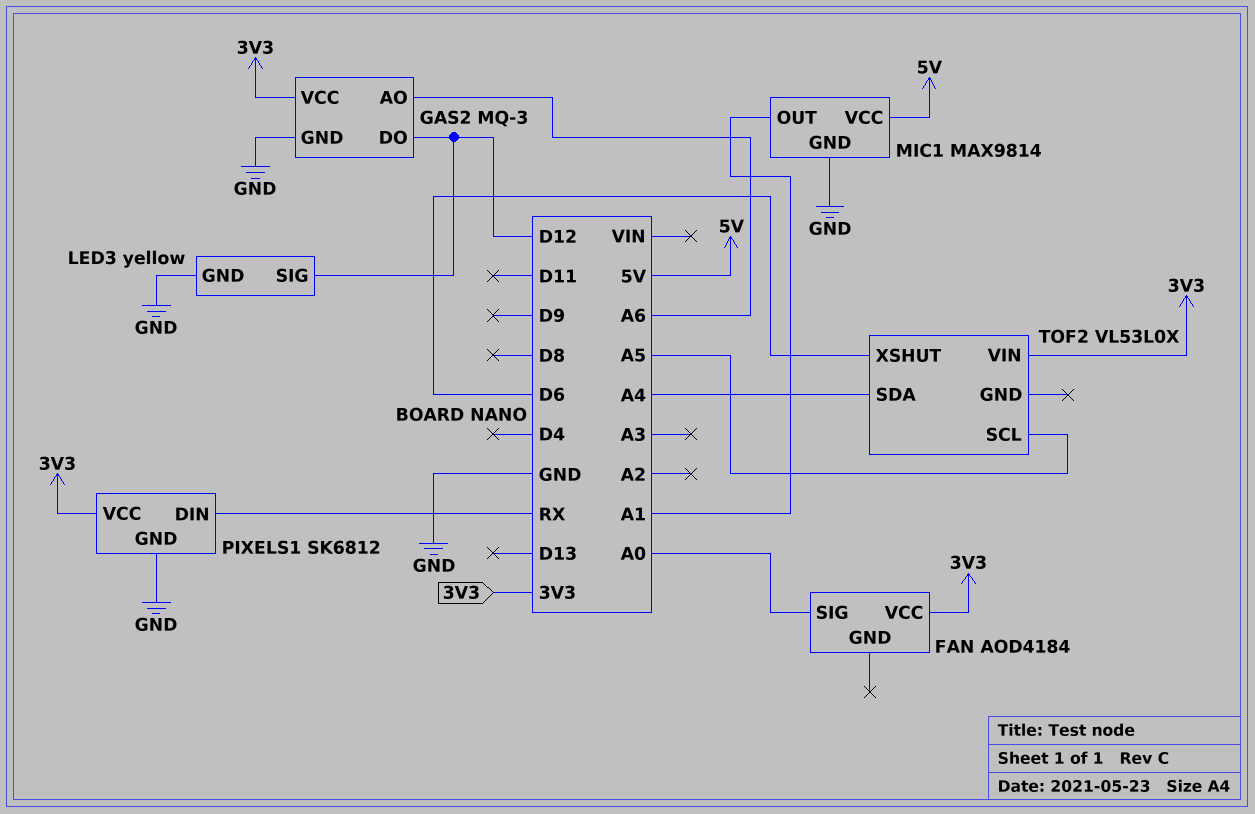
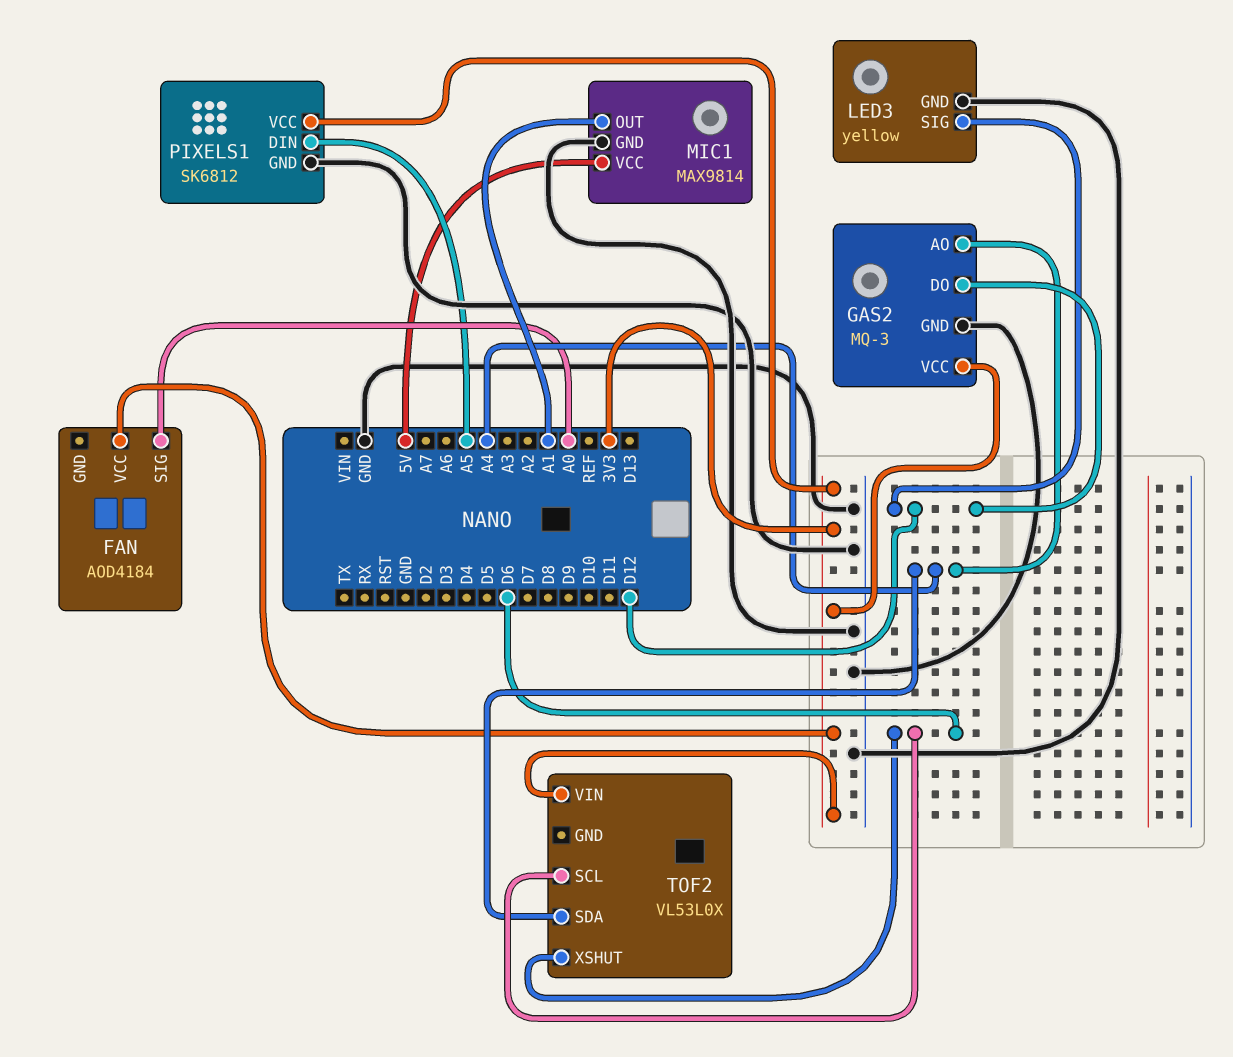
GAS2 pin AO: A6 -> A4
PIXELS1 pin DIN: RX -> A5
TOF2 pin SCL: A5 -> D6

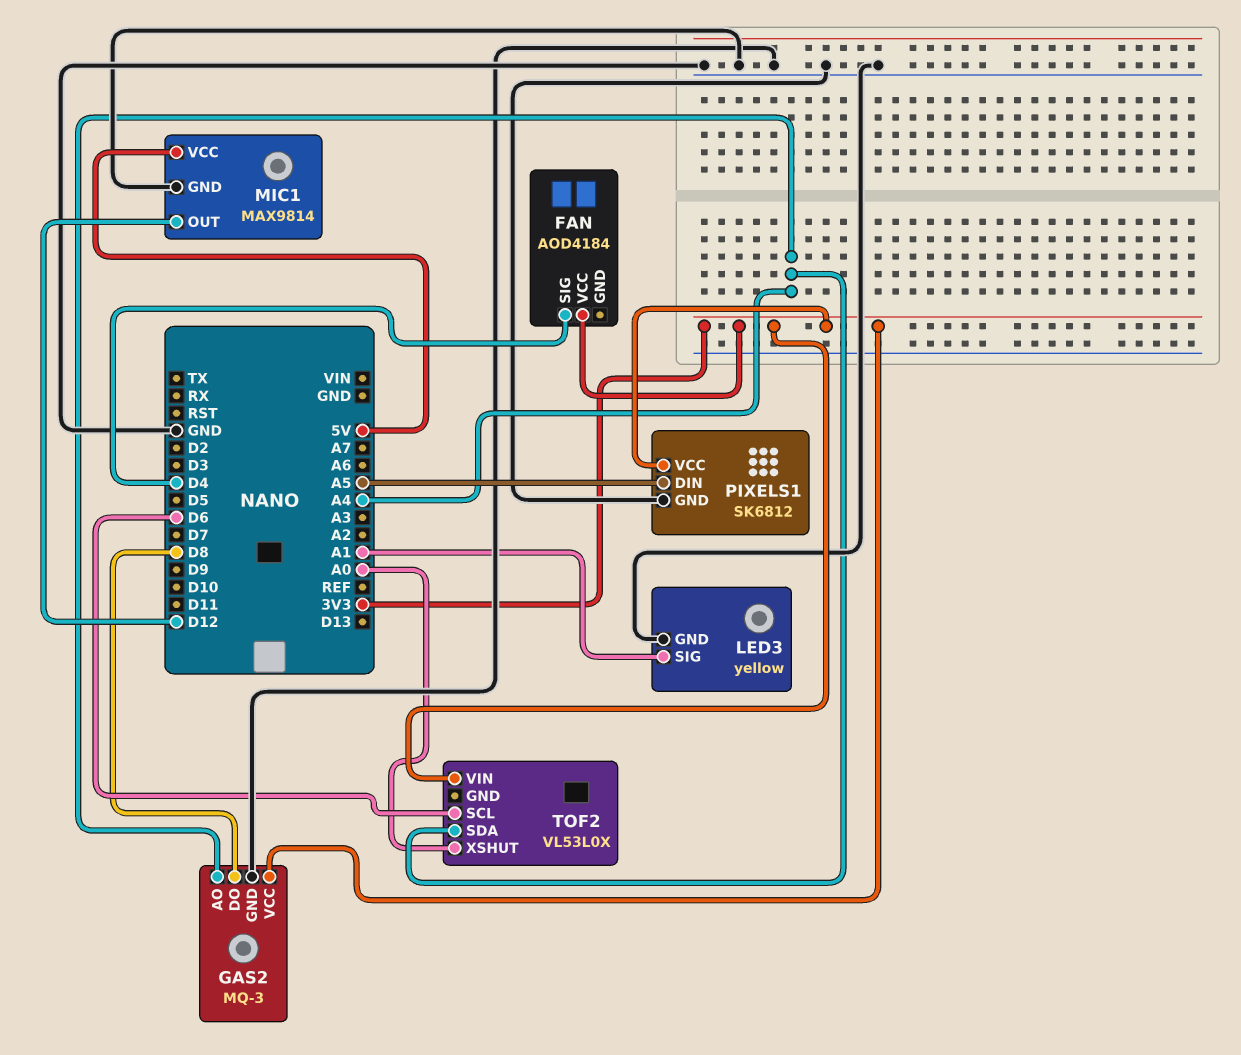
FAN pin SIG: A0 -> D4
GAS2 pin DO: D12 -> D8
LED3 pin SIG: D12 -> A1
MIC1 pin OUT: A1 -> D12
TOF2 pin XSHUT: D6 -> A0

